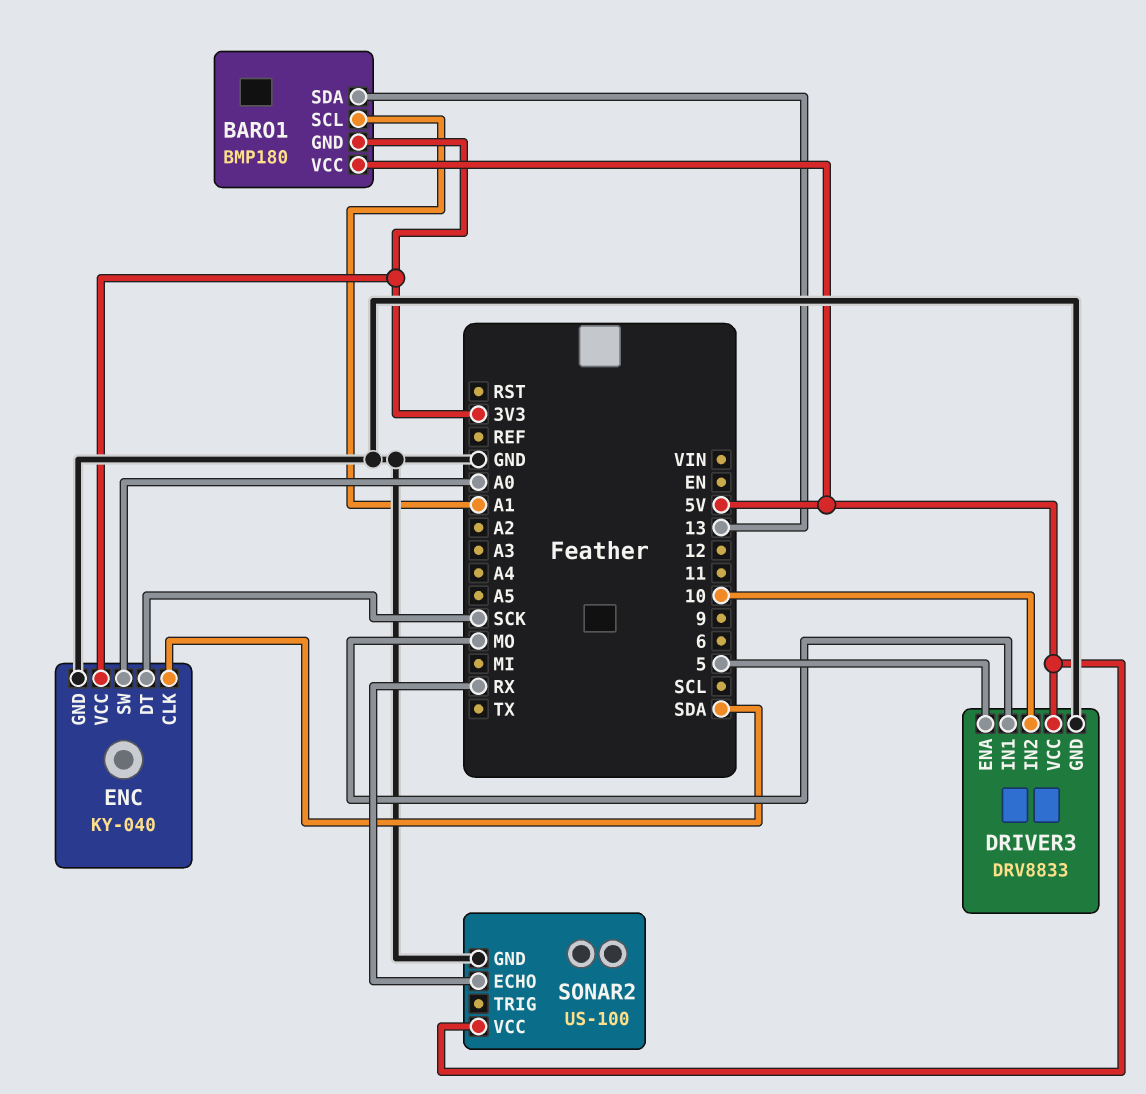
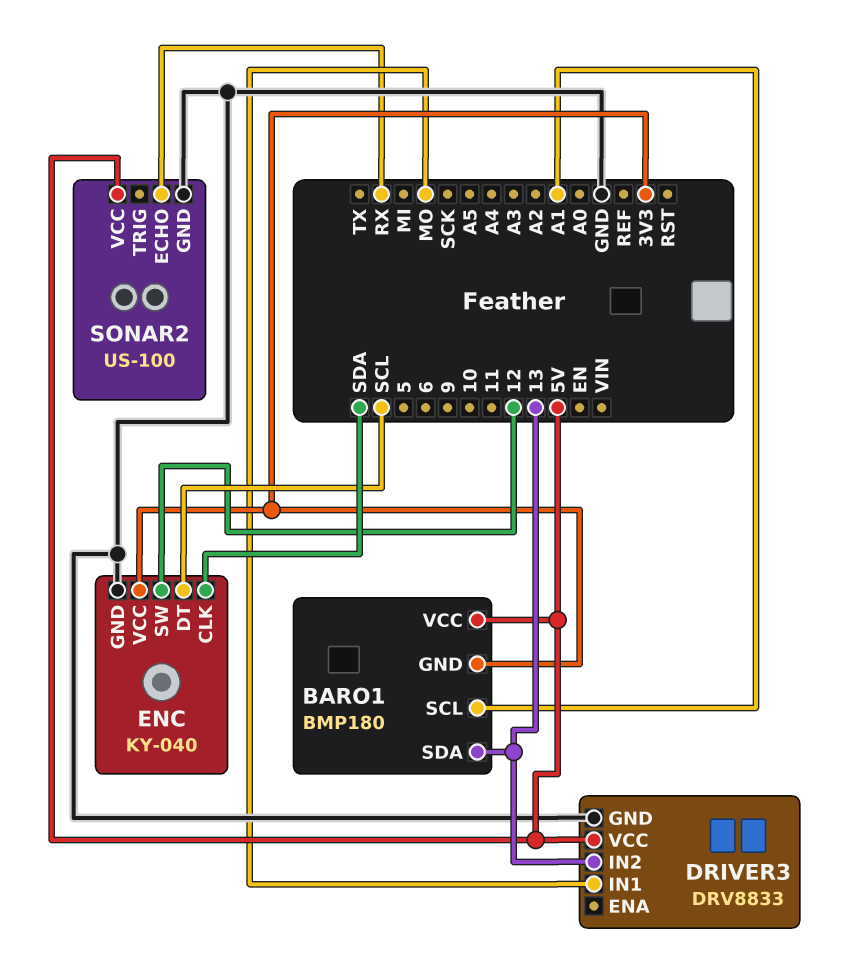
DRIVER3 pin ENA: 5 -> none
DRIVER3 pin IN2: 10 -> 13
ENC pin DT: SCK -> SCL
ENC pin SW: A0 -> 12

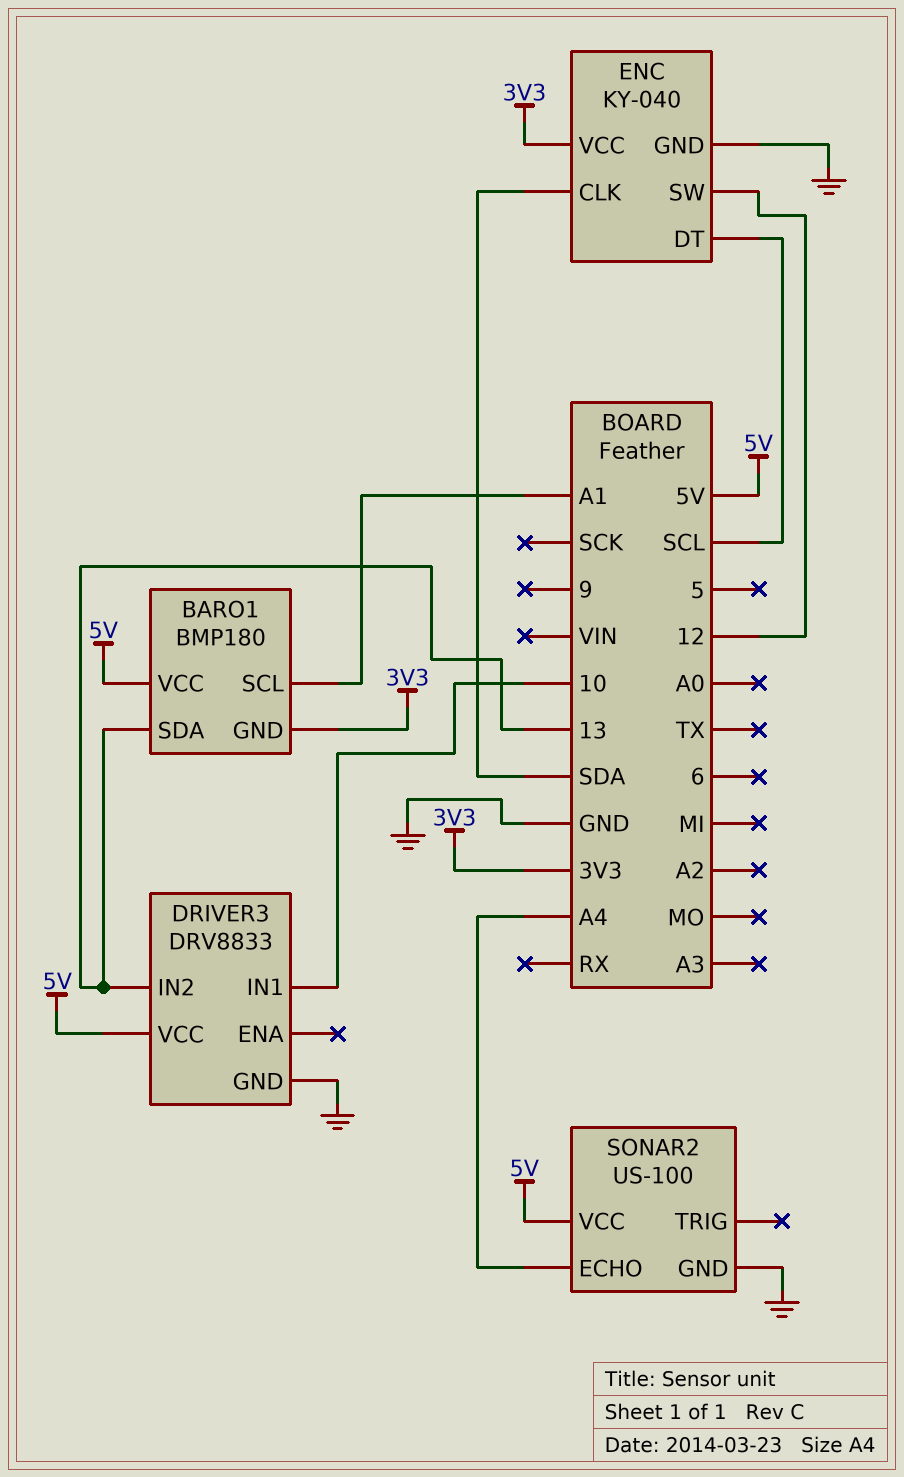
DRIVER3 pin IN1: MO -> 10
SONAR2 pin ECHO: RX -> A4

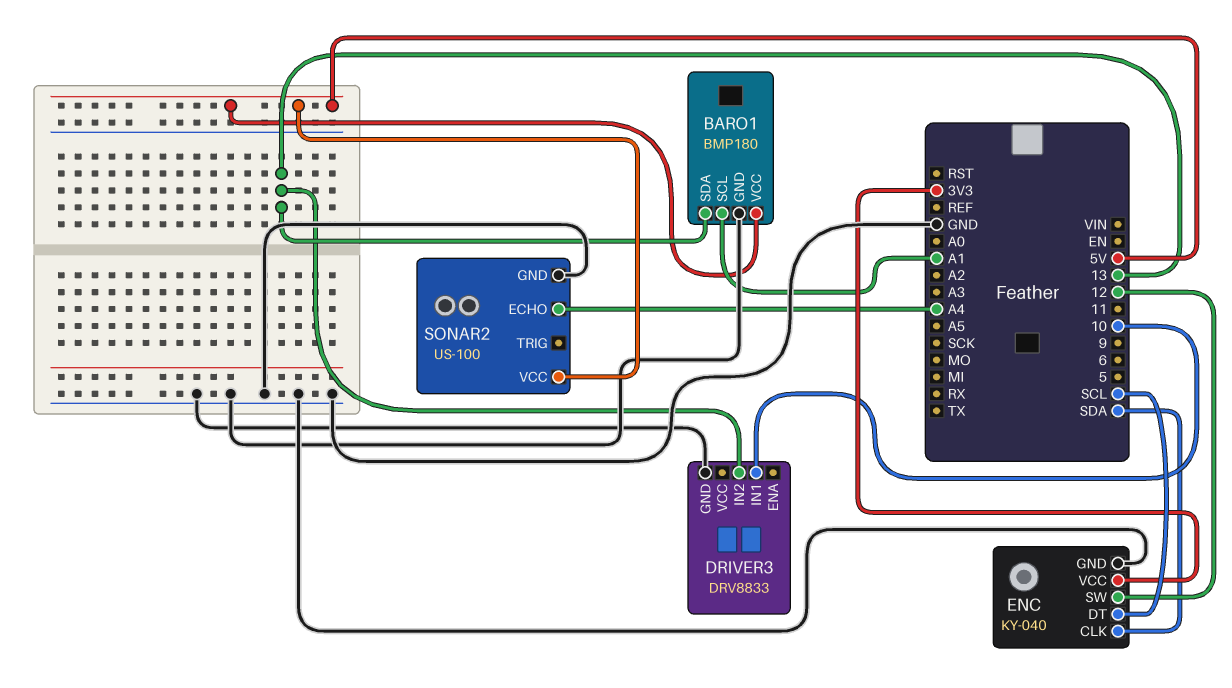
BARO1 pin GND: 3V3 -> GND
DRIVER3 pin VCC: 5V -> none

